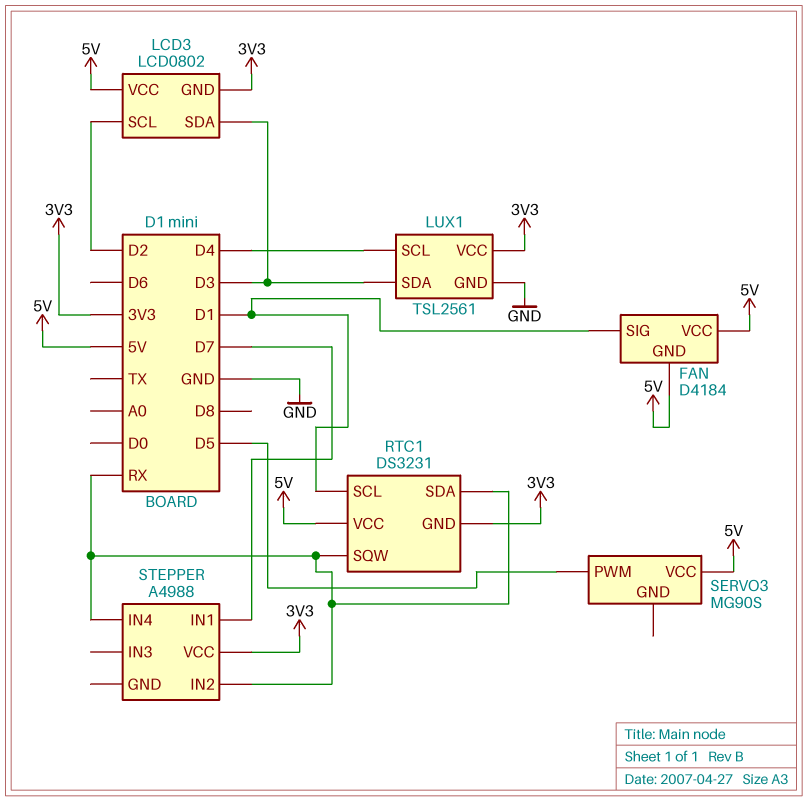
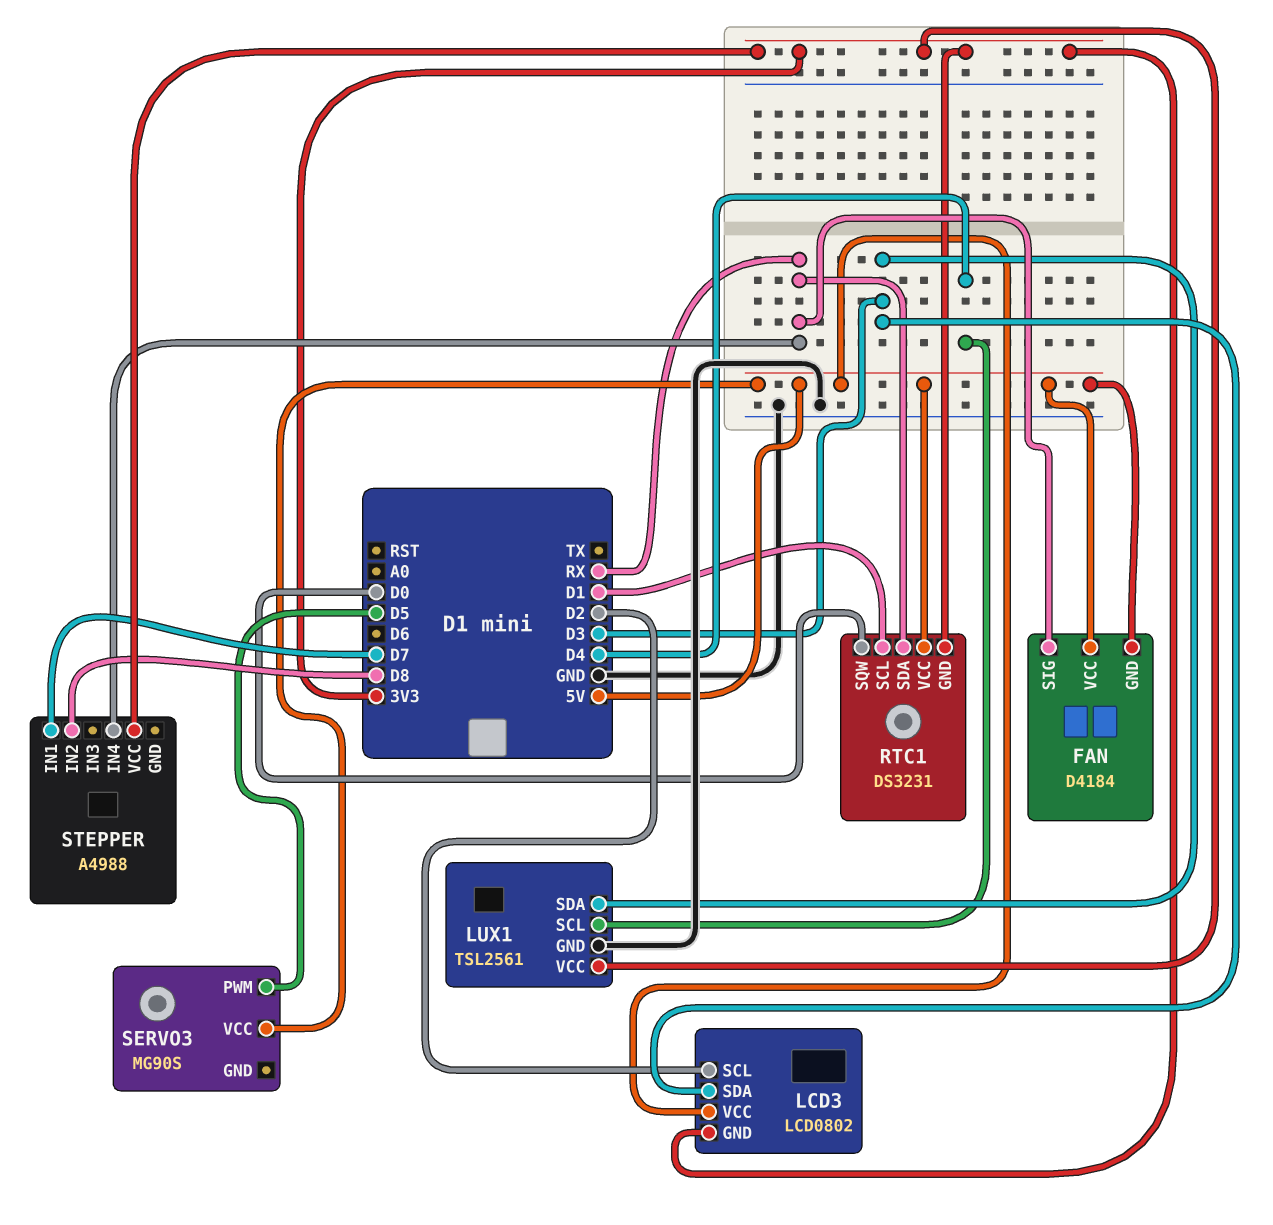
FAN pin SIG: D1 -> RX
RTC1 pin SQW: RX -> D0
STEPPER pin IN2: RX -> D8

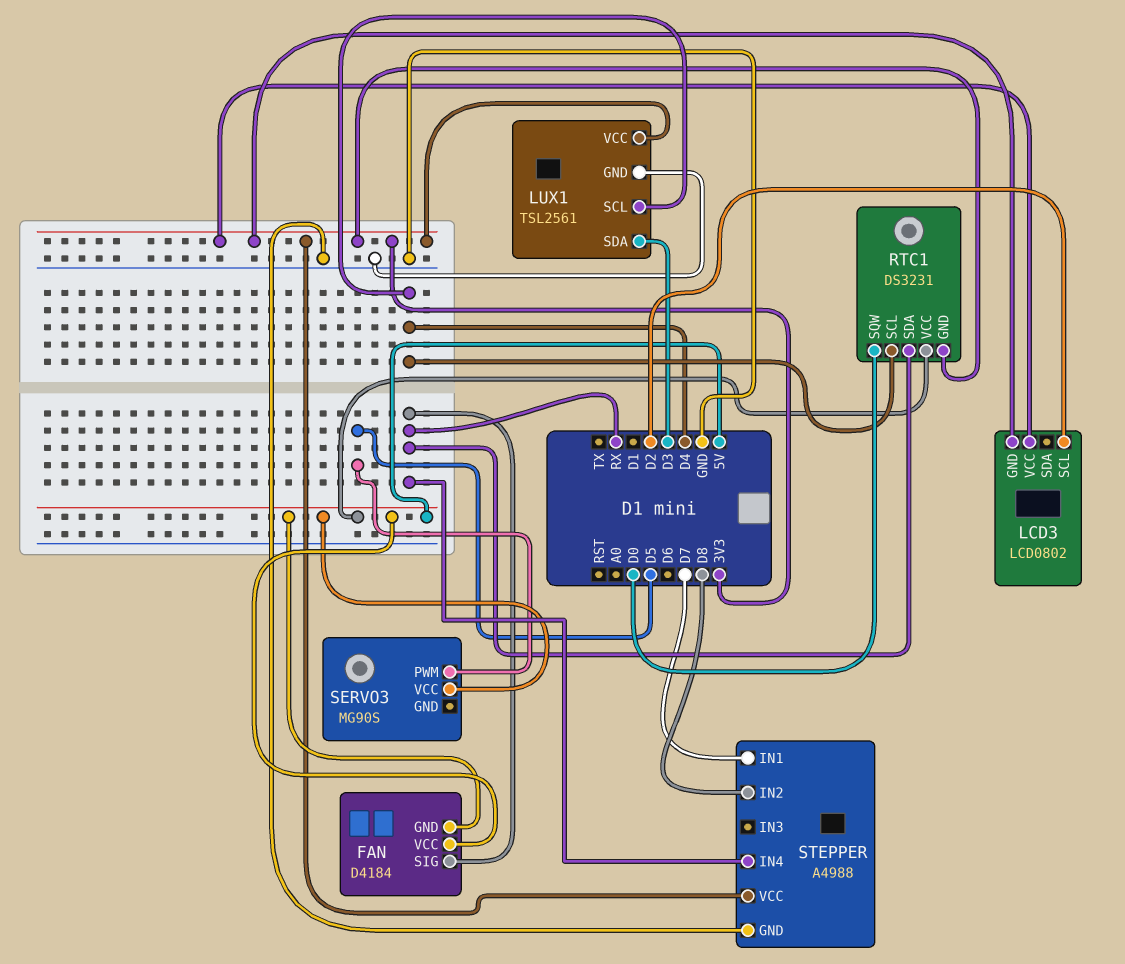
LCD3 pin SDA: D3 -> none
LCD3 pin VCC: 5V -> 3V3
RTC1 pin SCL: D1 -> D4
STEPPER pin GND: none -> GND

